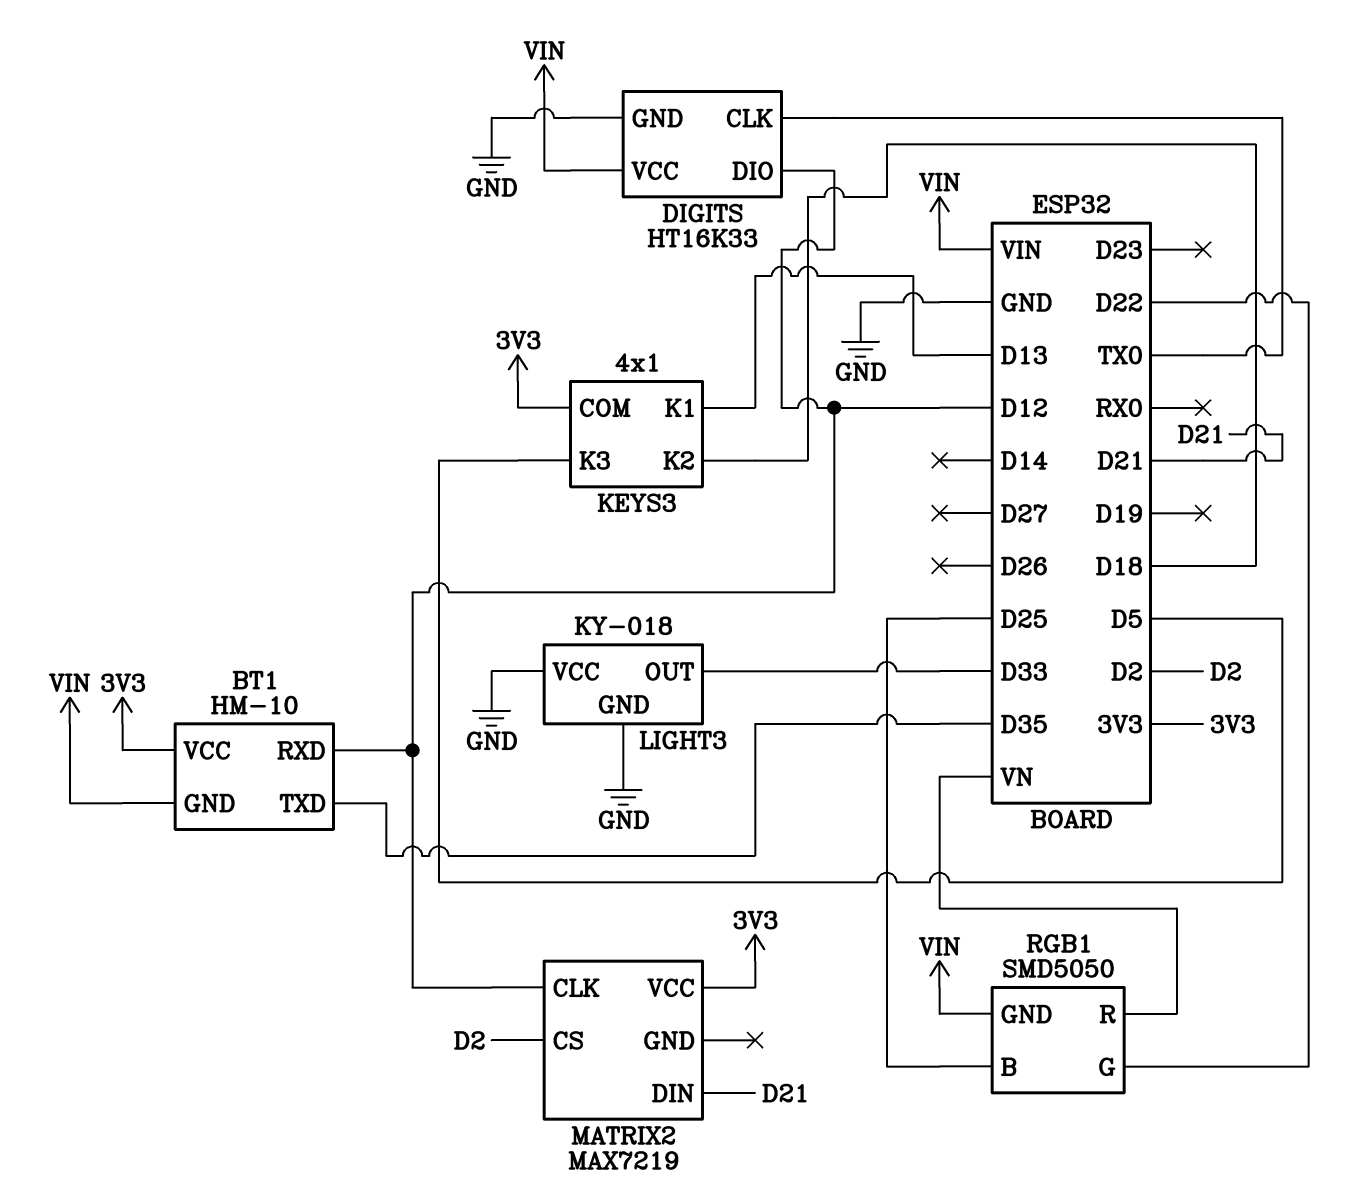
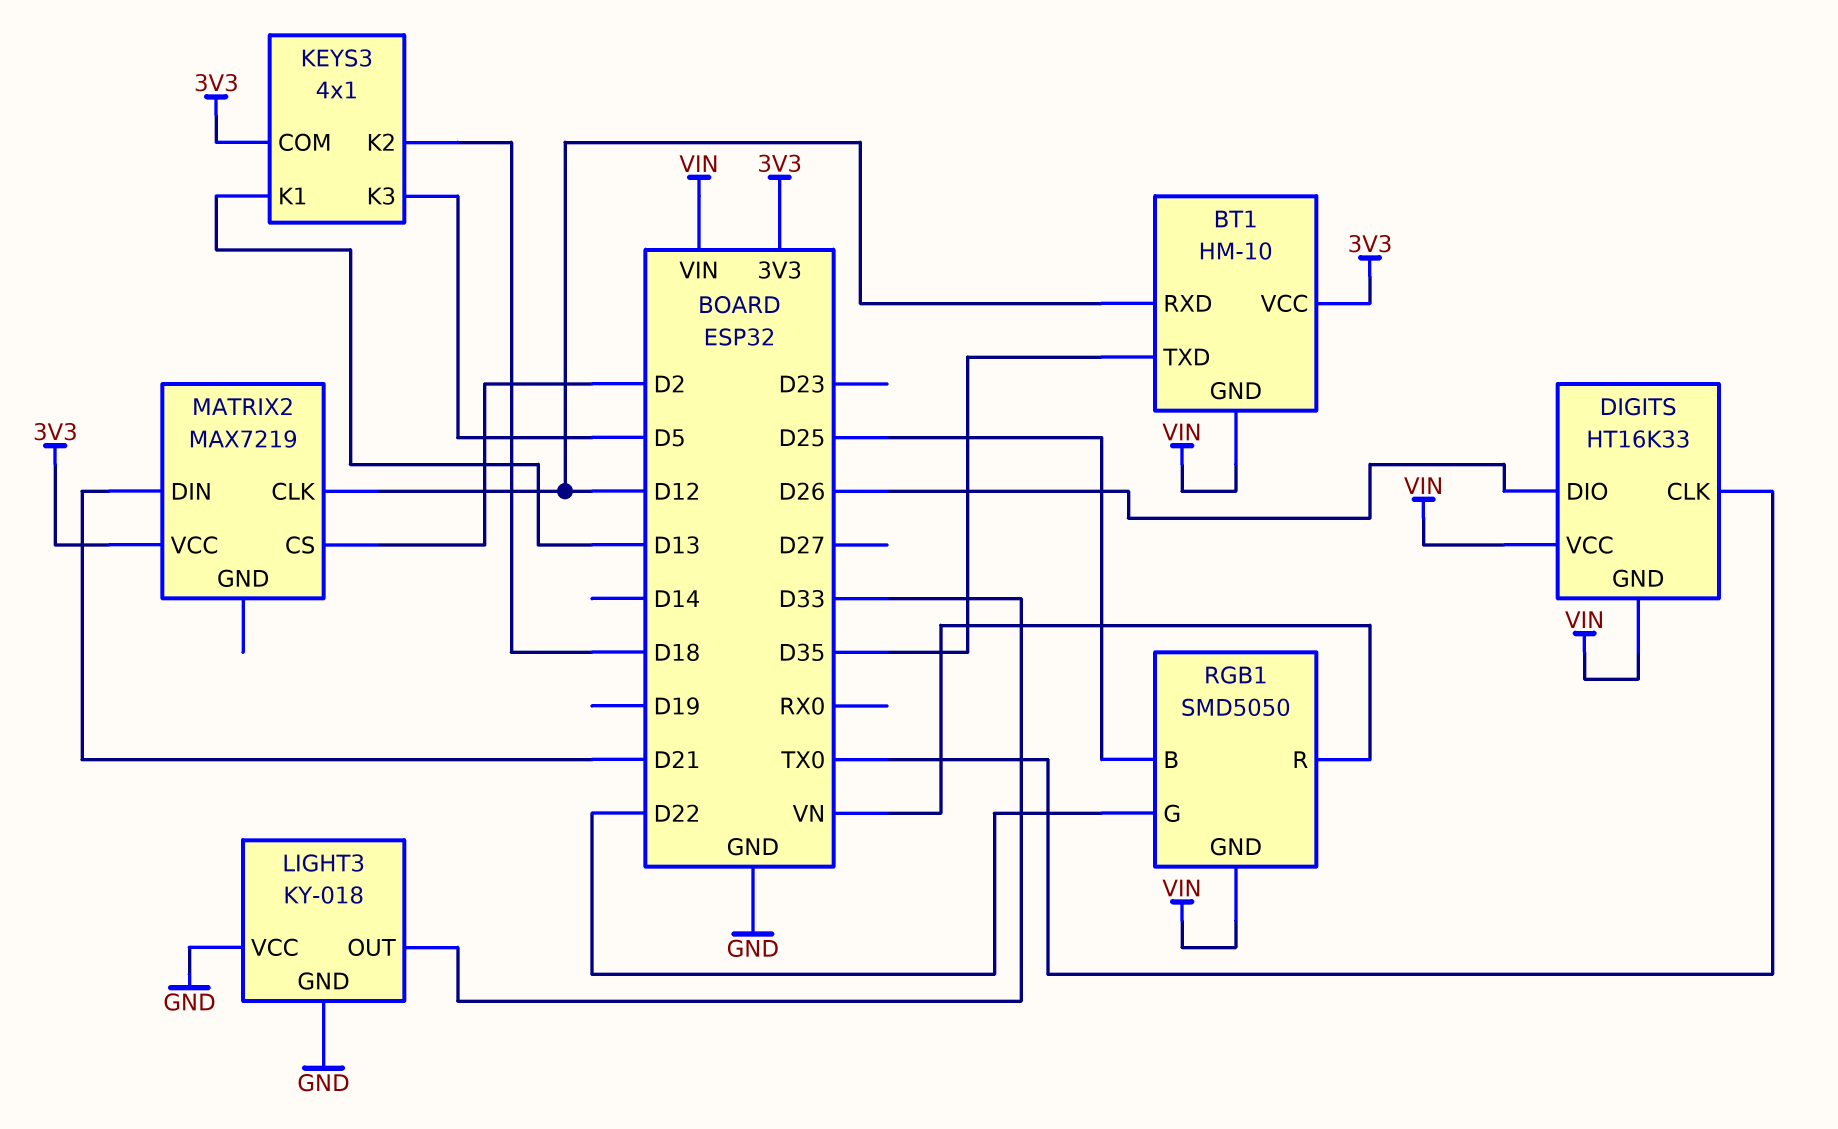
DIGITS pin DIO: D12 -> D26
DIGITS pin GND: GND -> VIN

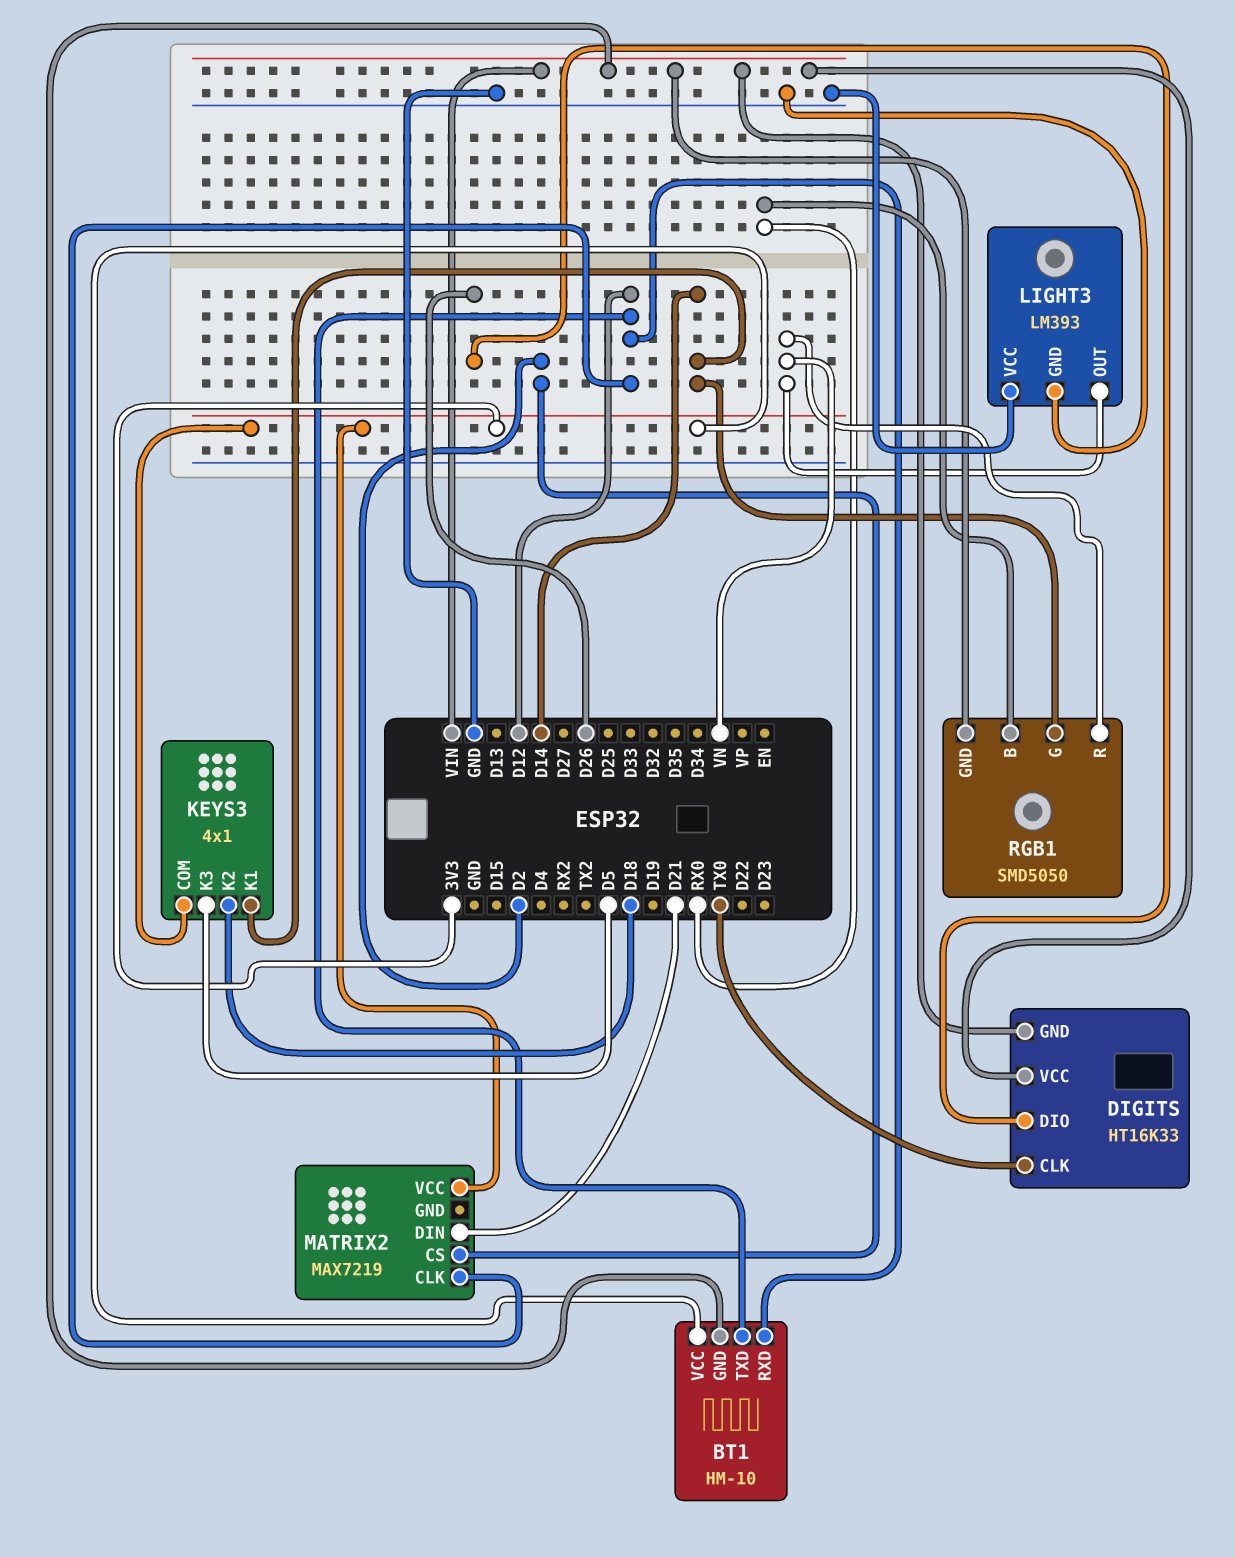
BT1 pin TXD: D35 -> D12
KEYS3 pin K1: D13 -> D14
LIGHT3: KY-018 -> LM393
LIGHT3 pin OUT: D33 -> VN
RGB1 pin B: D25 -> RX0
RGB1 pin G: D22 -> D14

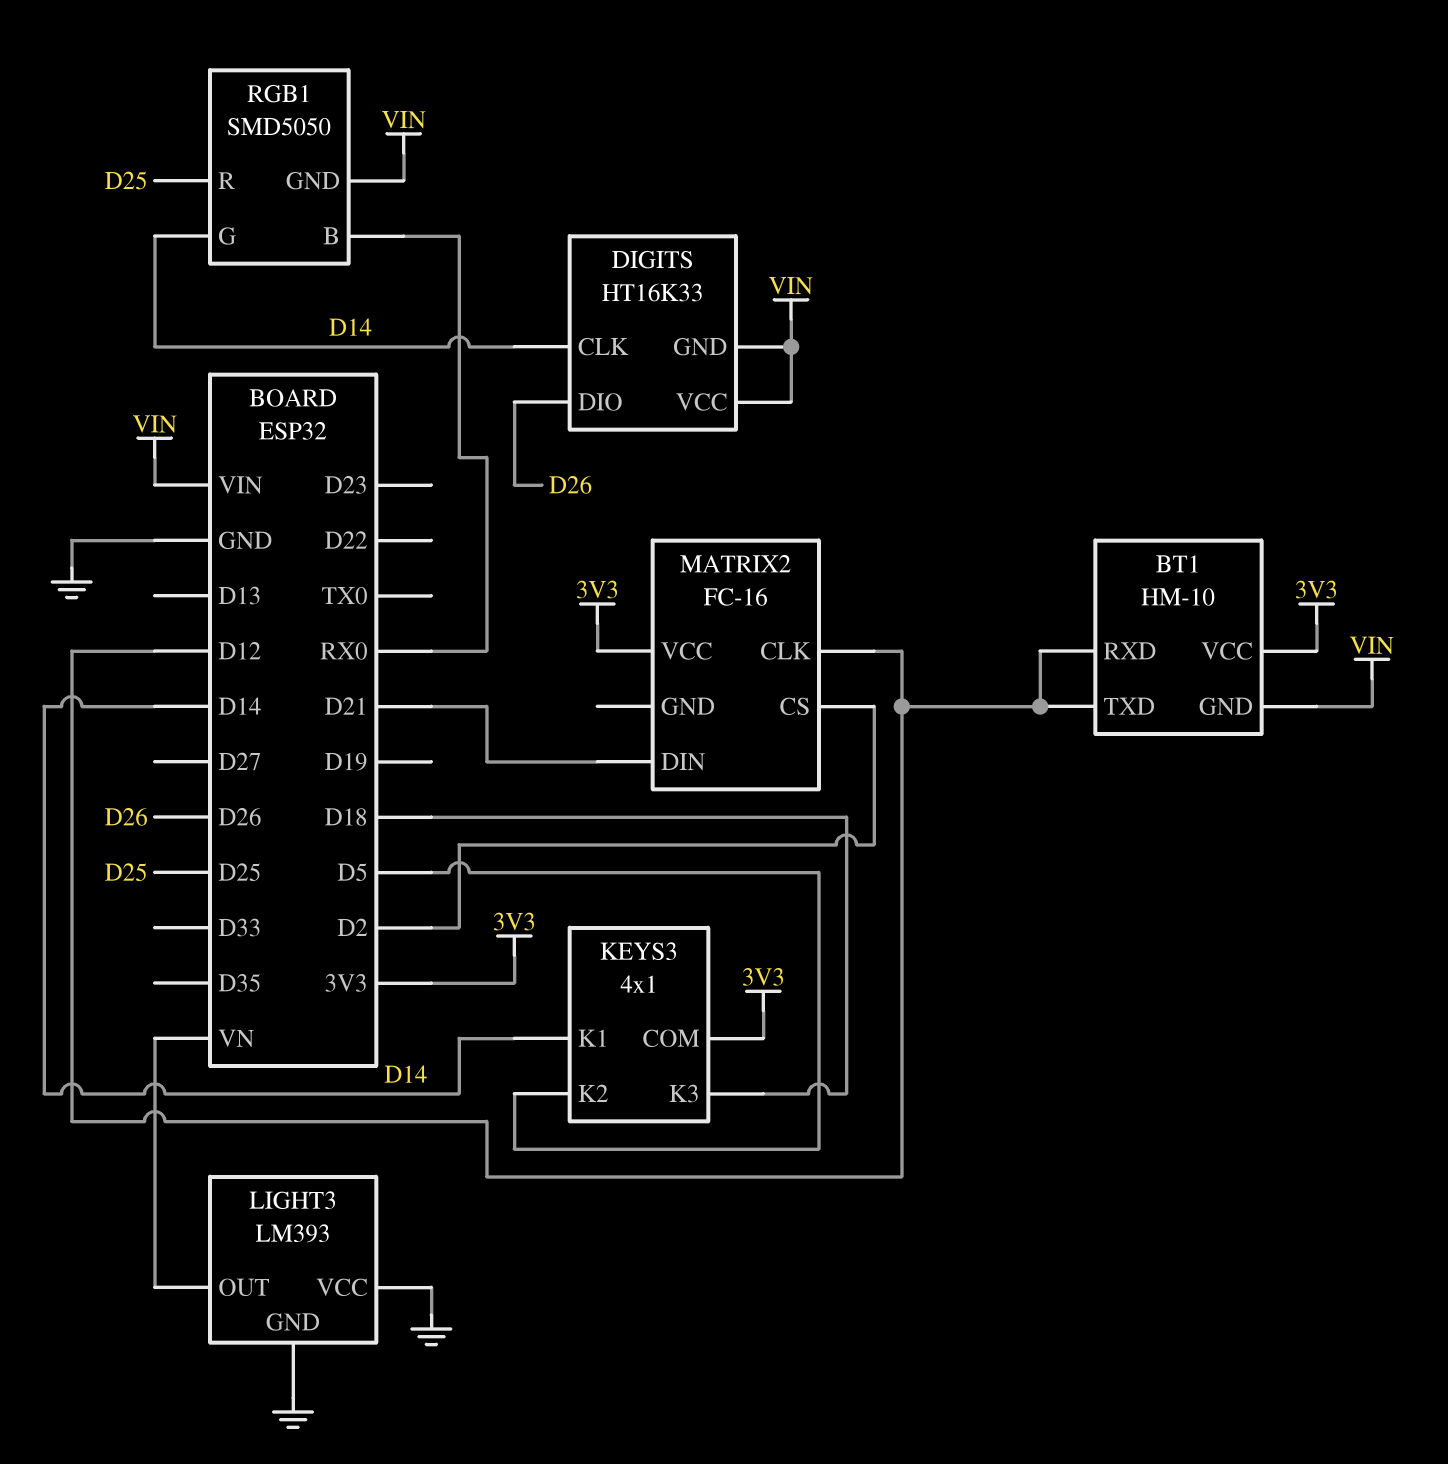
DIGITS pin CLK: TX0 -> D14
KEYS3 pin K2: D18 -> D5
KEYS3 pin K3: D5 -> D18
MATRIX2: MAX7219 -> FC-16
RGB1 pin R: VN -> D25

